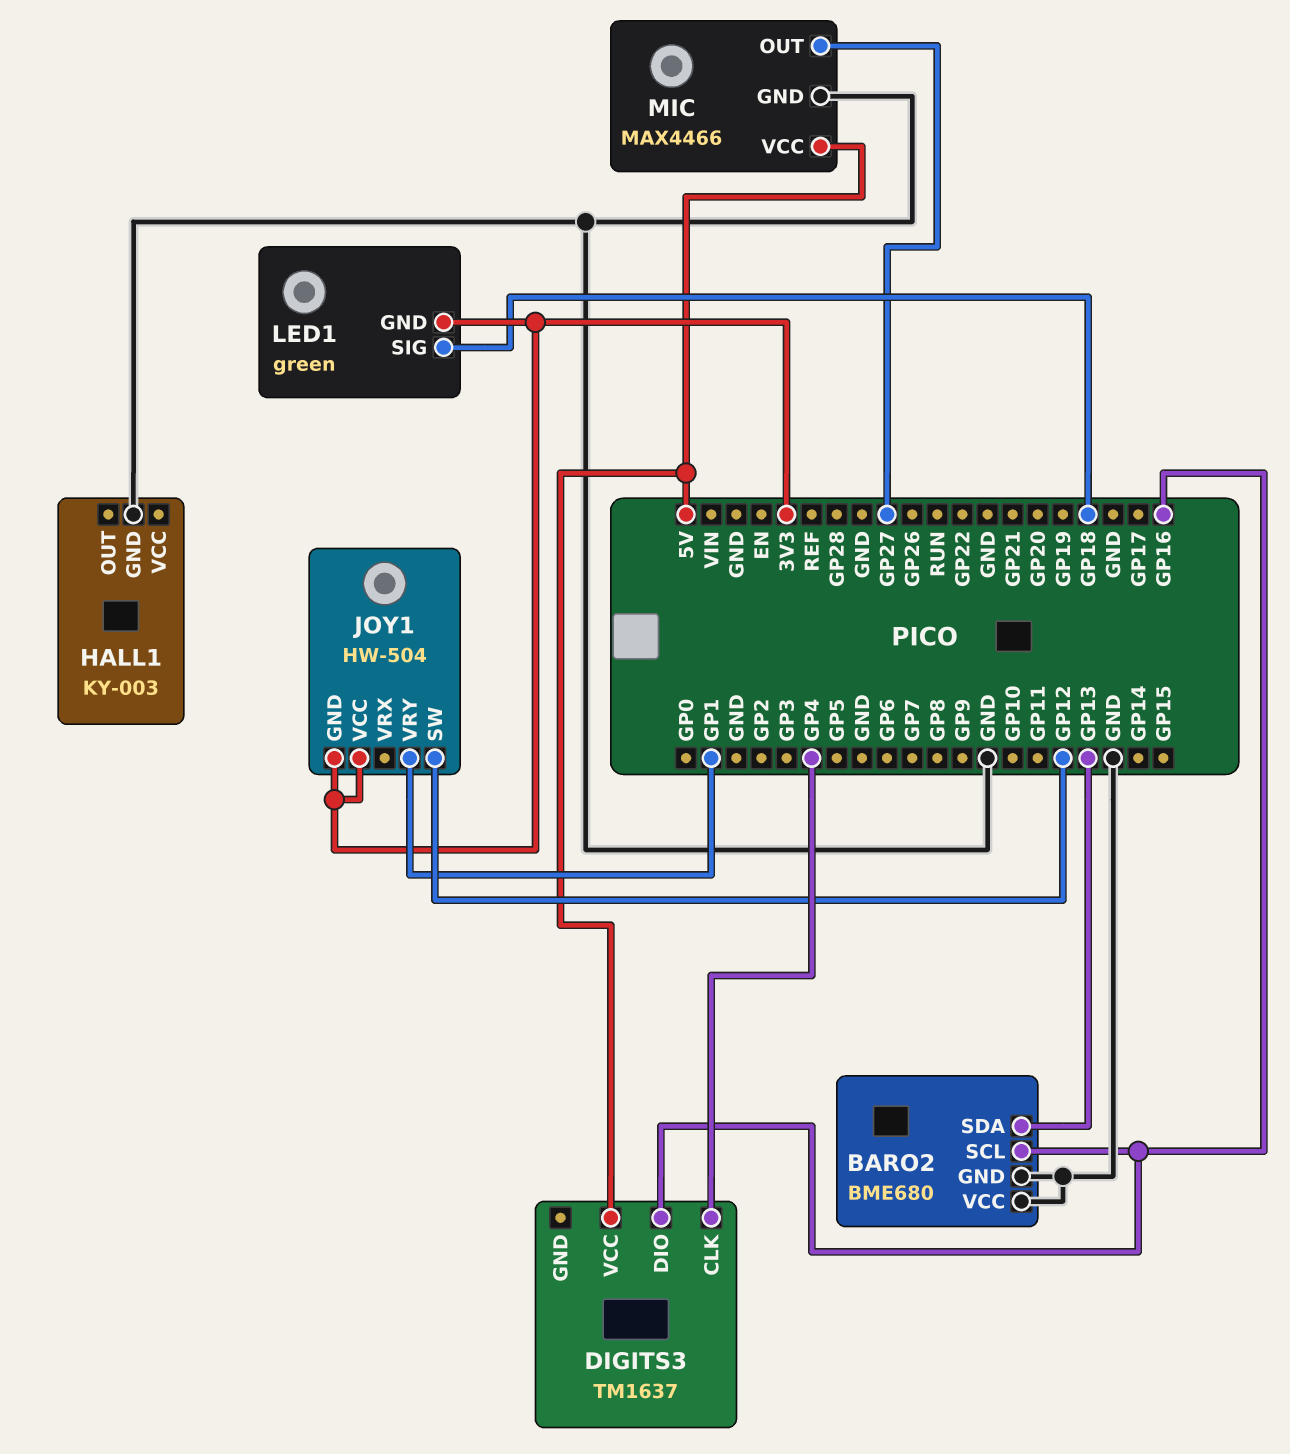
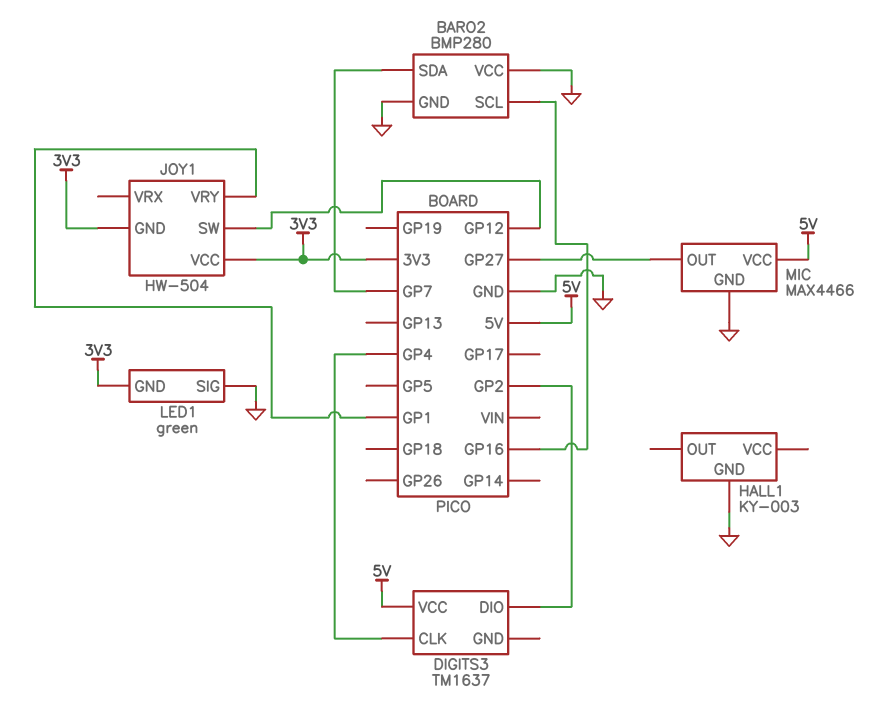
BARO2: BME680 -> BMP280
BARO2 pin SDA: GP13 -> GP7
DIGITS3 pin DIO: GP16 -> GP2
LED1 pin SIG: GP18 -> GND

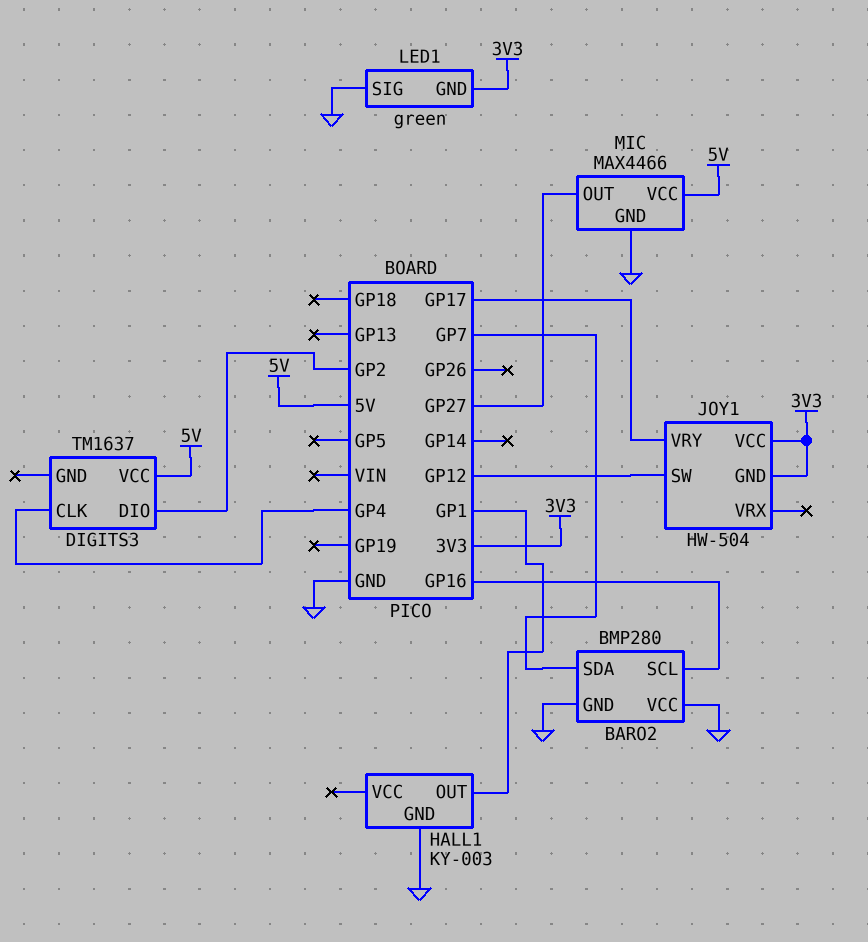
HALL1 pin OUT: none -> GP1
JOY1 pin VRY: GP1 -> GP17

